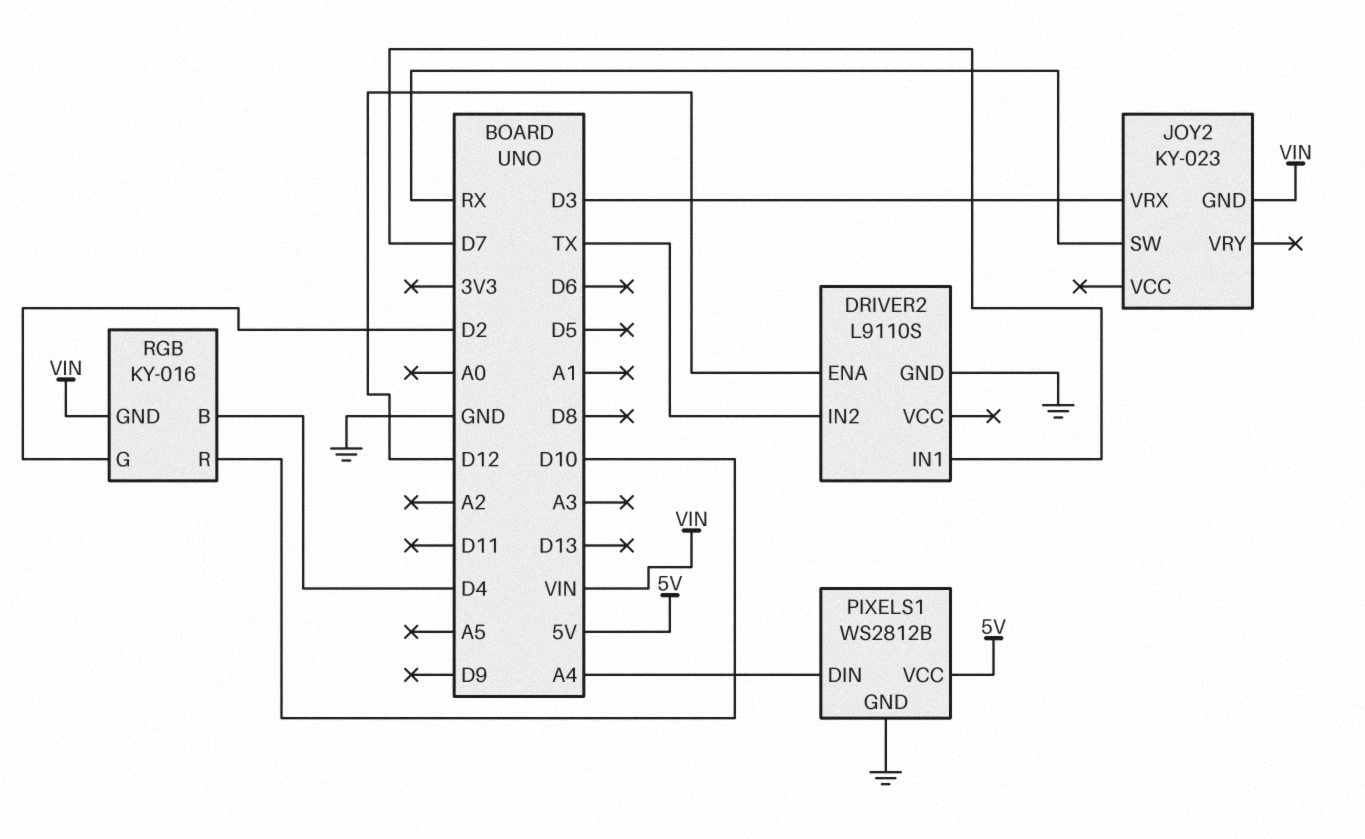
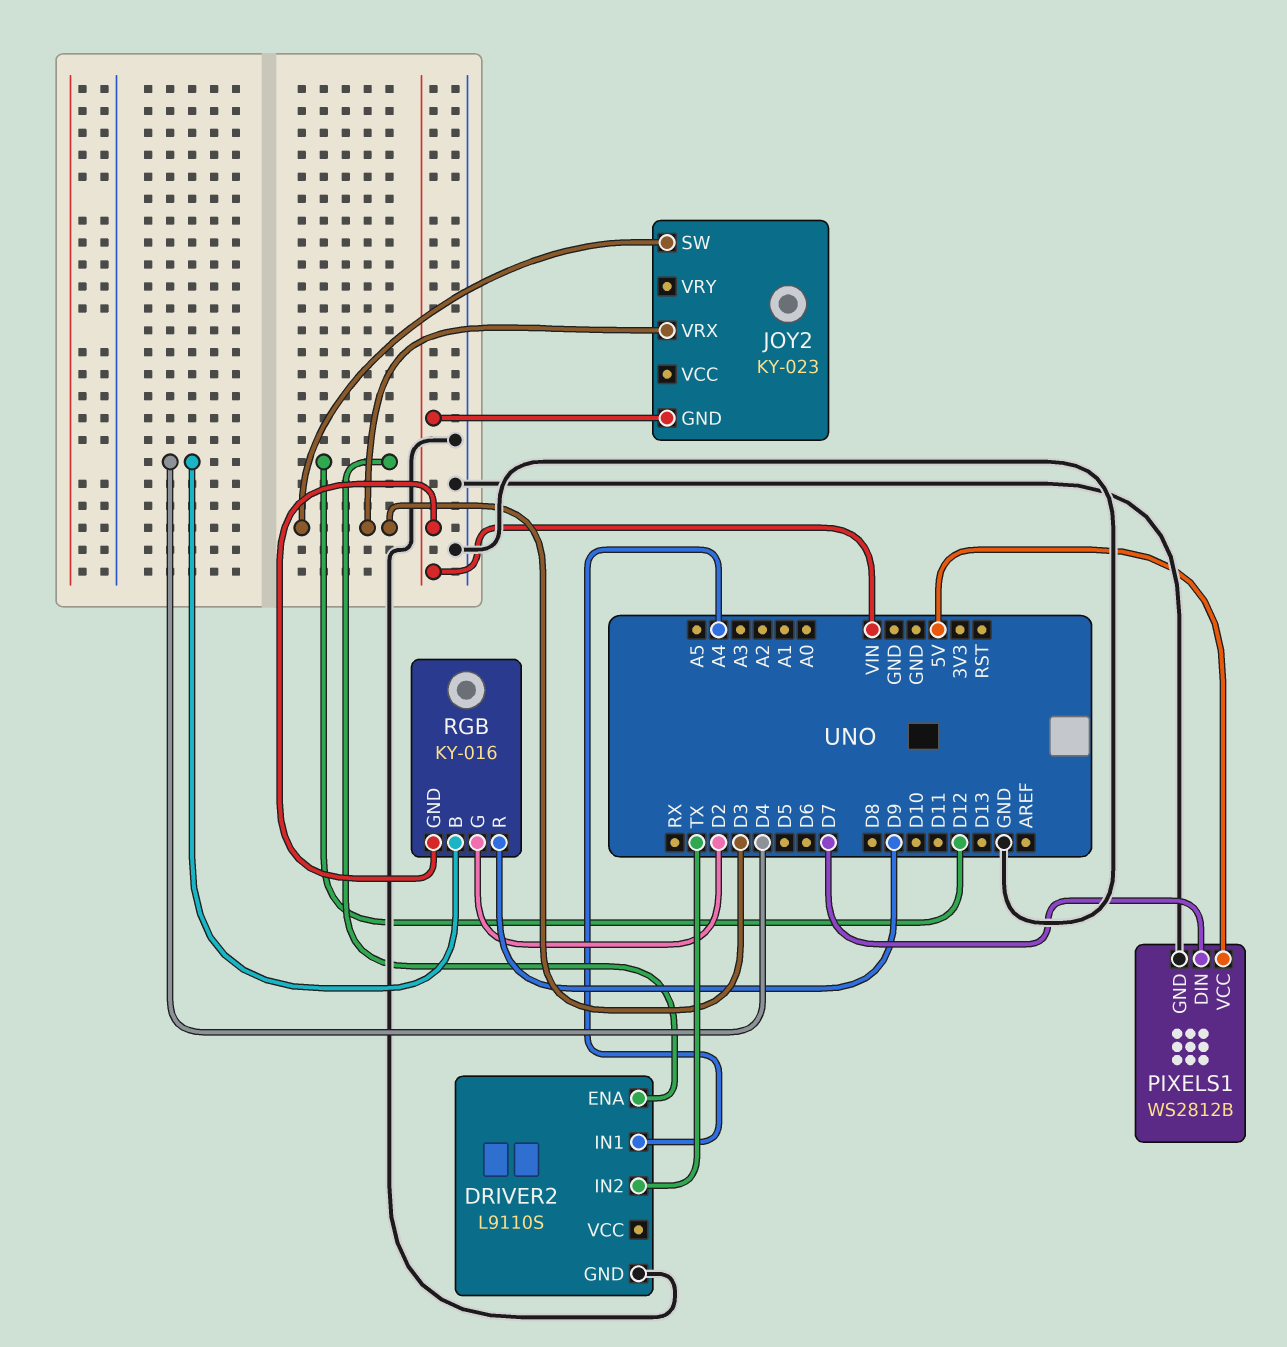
DRIVER2 pin IN1: D7 -> A4
JOY2 pin SW: RX -> D3
PIXELS1 pin DIN: A4 -> D7
RGB pin R: D10 -> D9

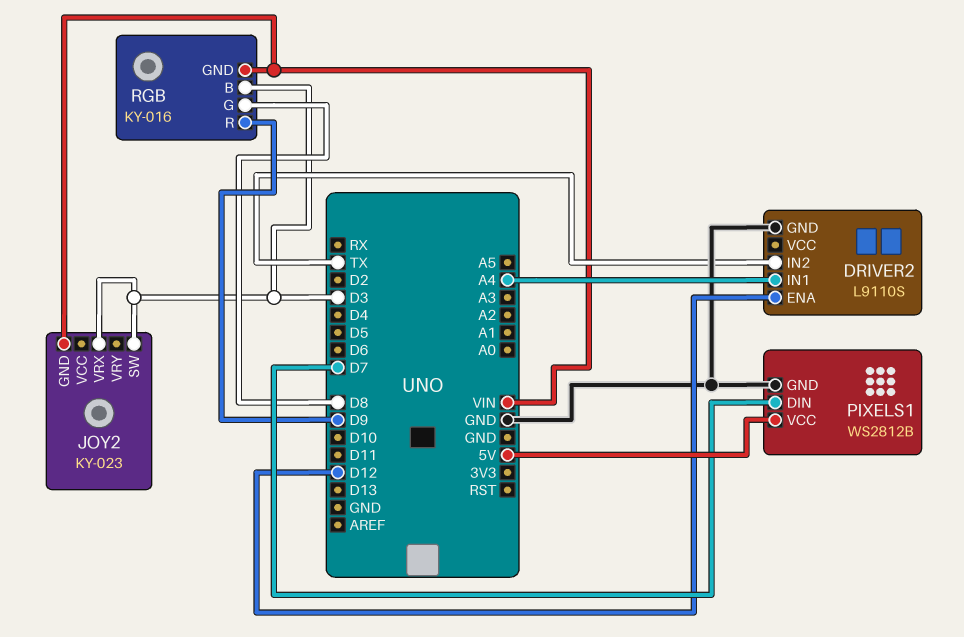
RGB pin B: D4 -> D3
RGB pin G: D2 -> D8

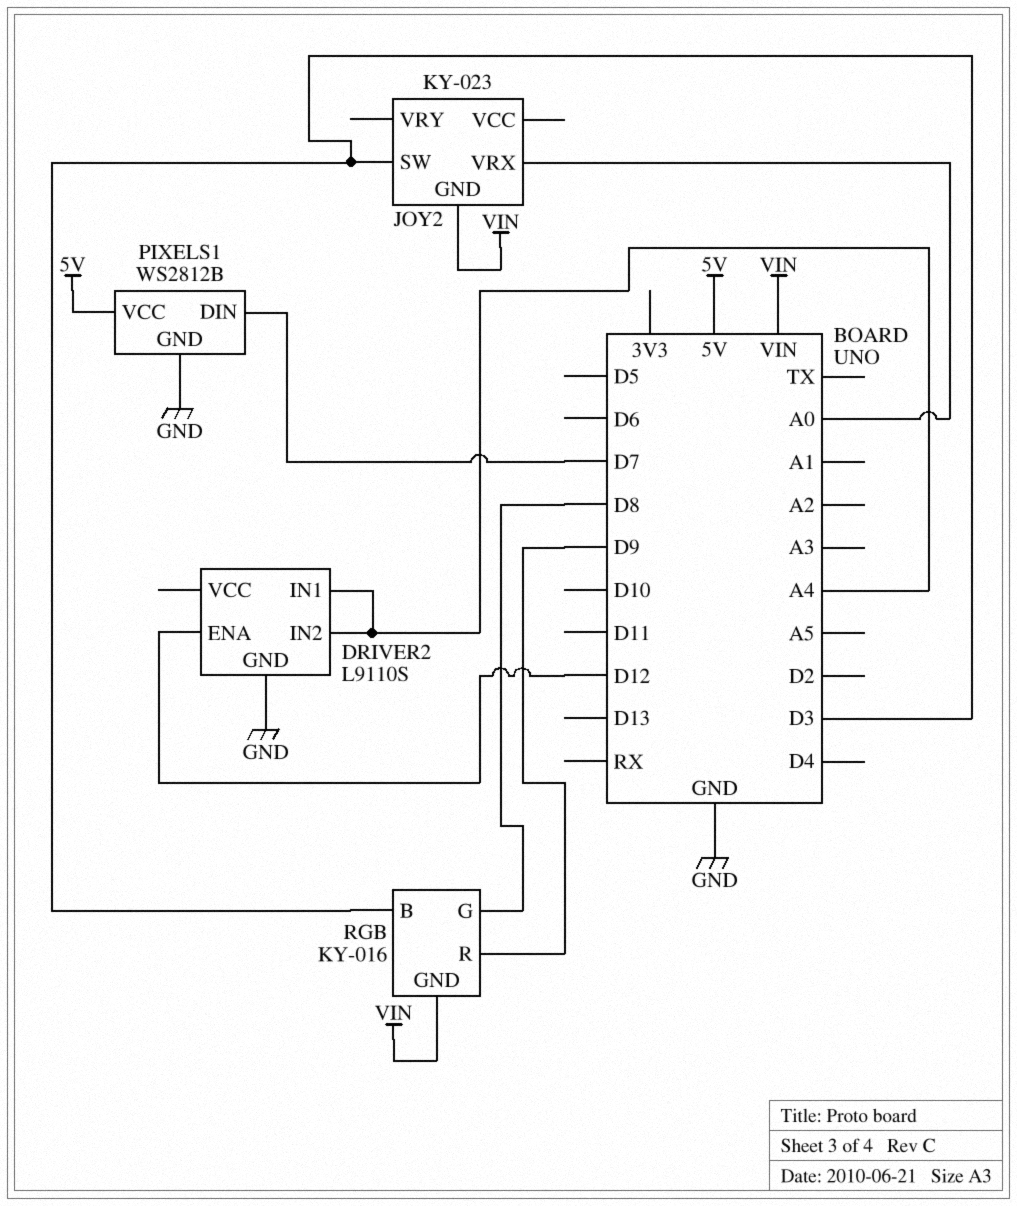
DRIVER2 pin IN2: TX -> A4
JOY2 pin VRX: D3 -> A0

